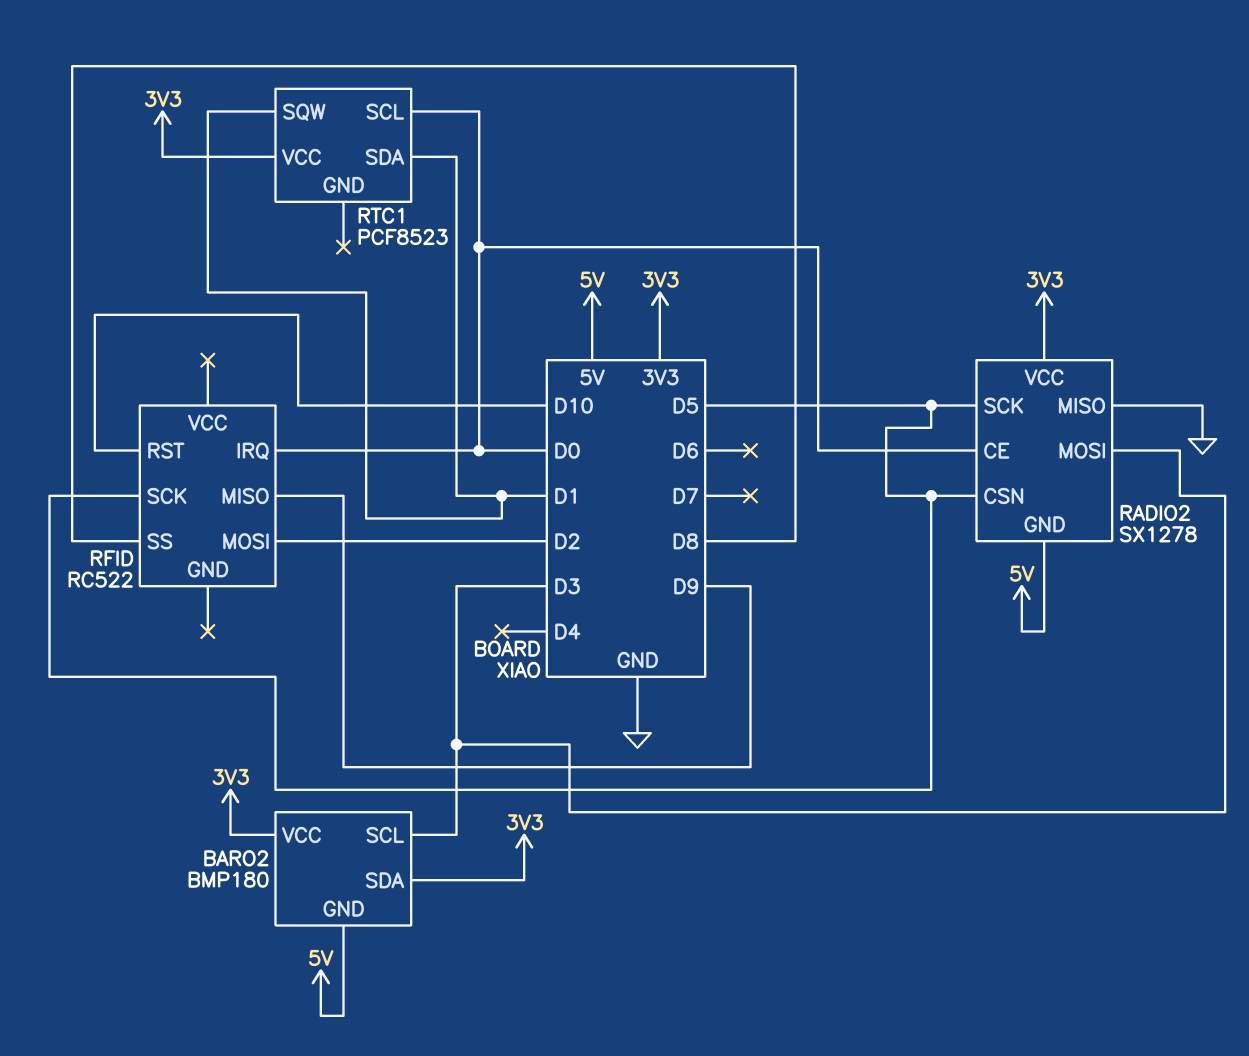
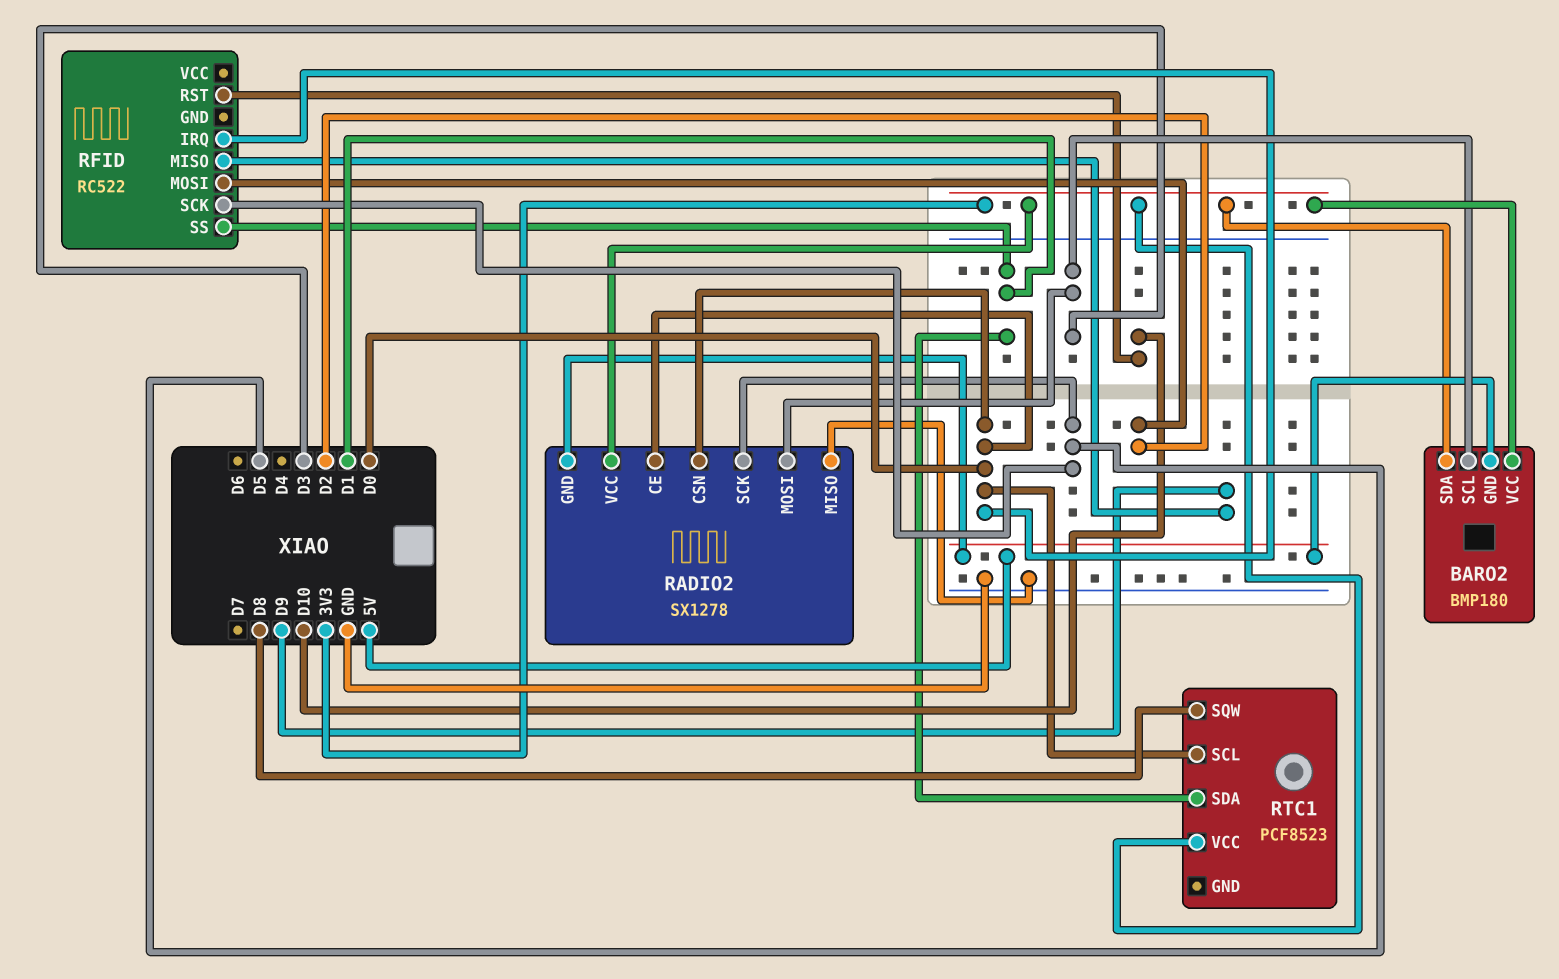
RADIO2 pin CSN: D5 -> D0
RFID pin SS: D8 -> D1
RTC1 pin SQW: D1 -> D8

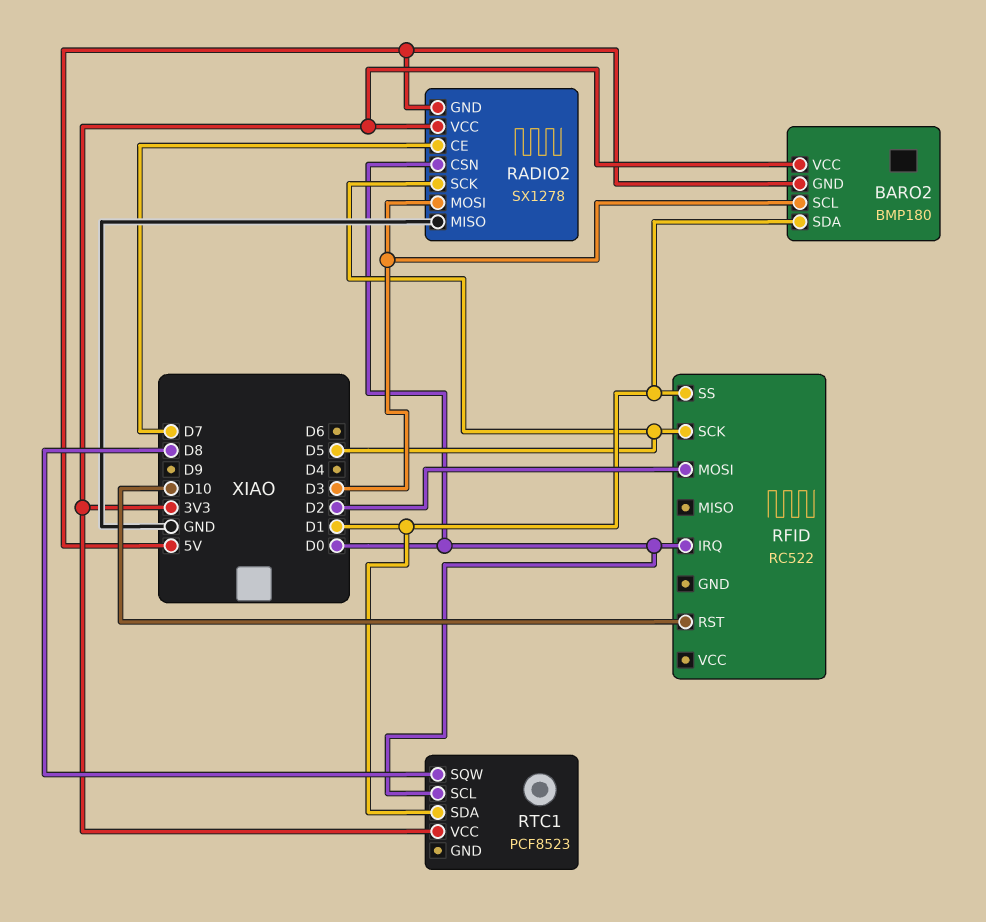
BARO2 pin SDA: 3V3 -> D1
RADIO2 pin CE: D0 -> D7
RFID pin MISO: D9 -> none

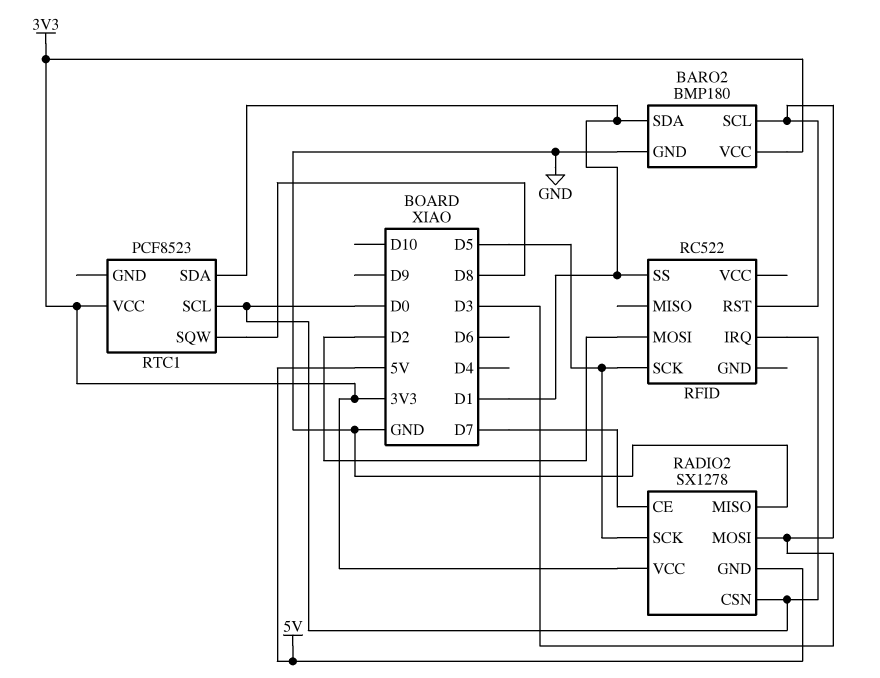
BARO2 pin GND: 5V -> GND
RFID pin RST: D10 -> D3

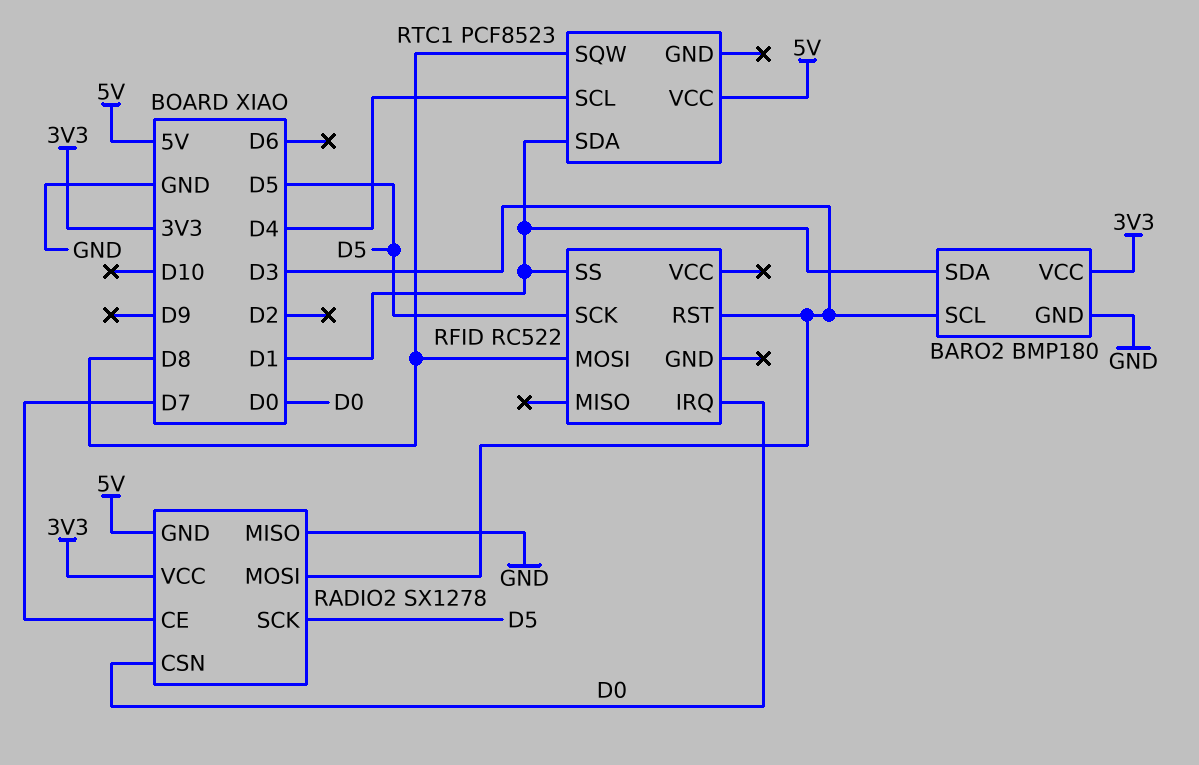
RFID pin MOSI: D2 -> D8
RTC1 pin SCL: D0 -> D4
RTC1 pin VCC: 3V3 -> 5V

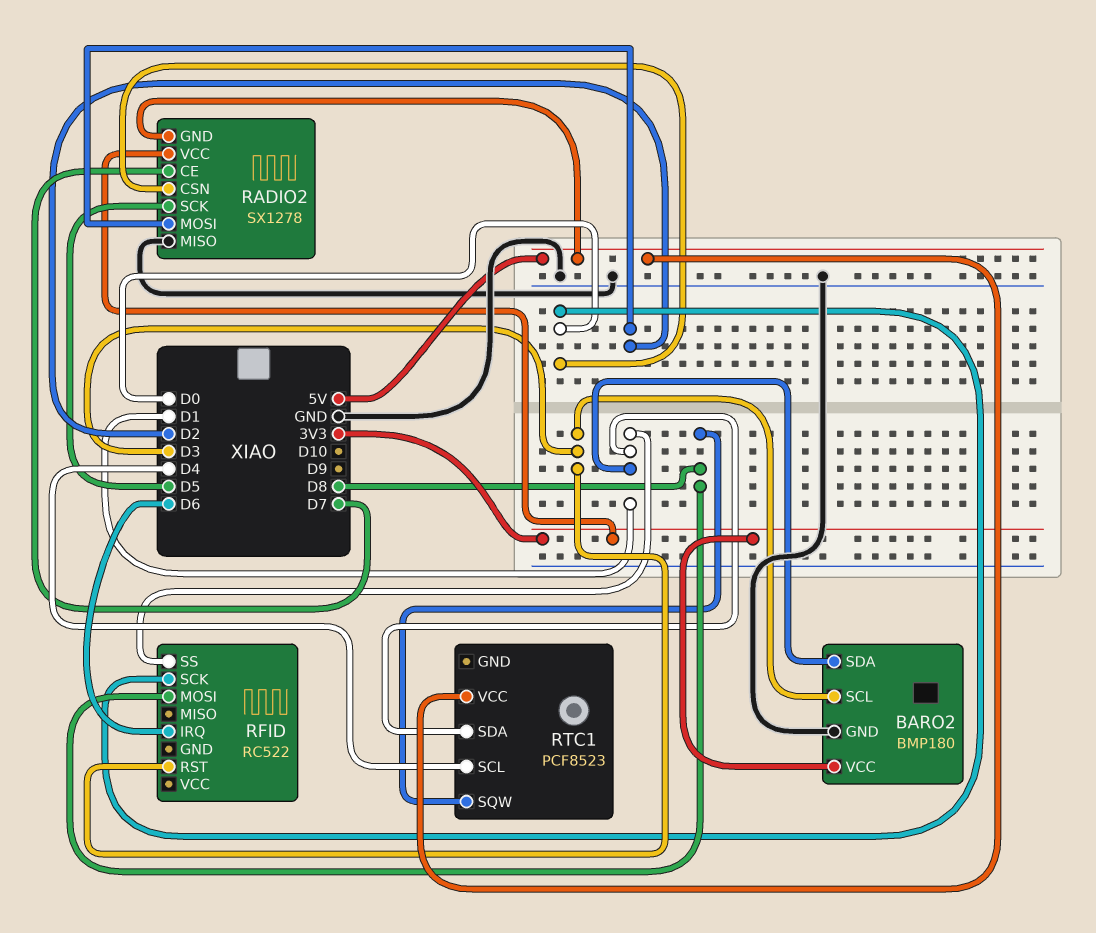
RADIO2 pin MOSI: D3 -> D2
RFID pin IRQ: D0 -> D6
RFID pin SCK: D5 -> D0

